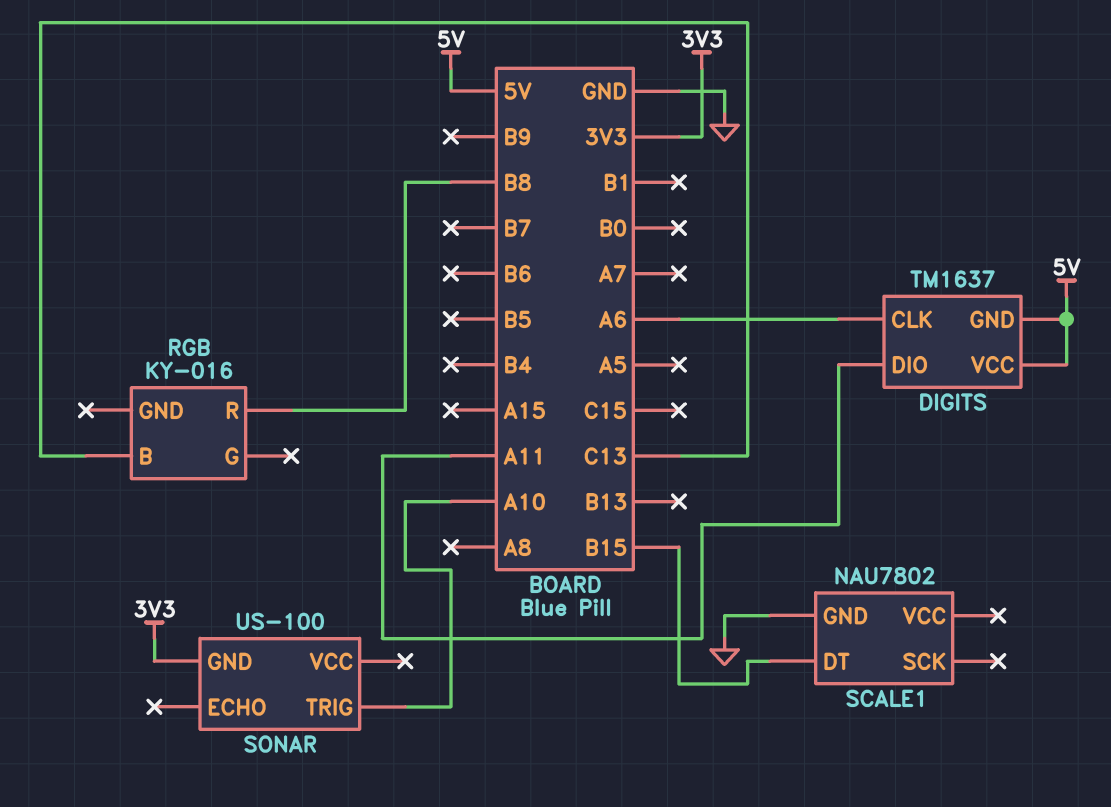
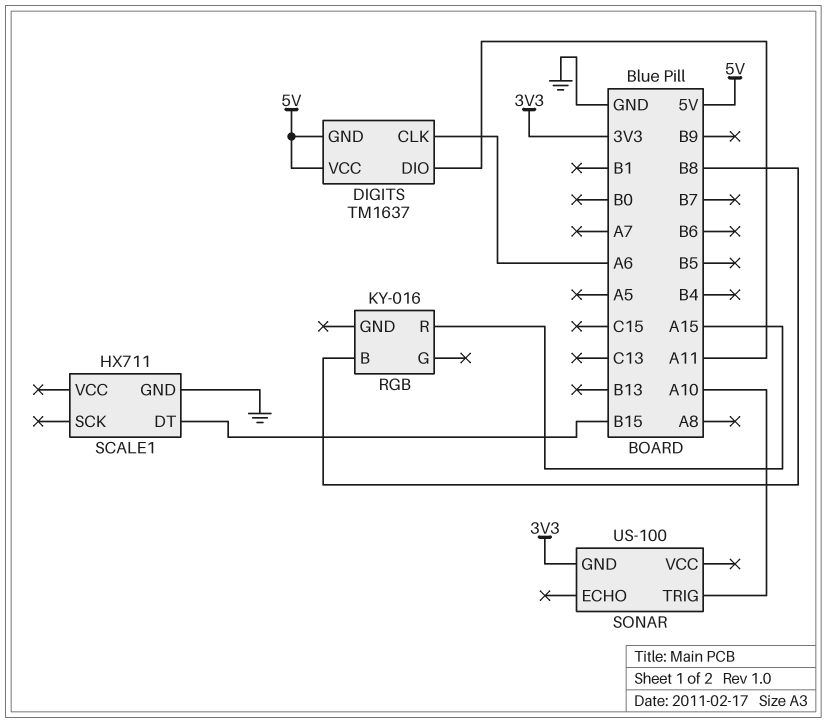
RGB pin B: C13 -> B8
RGB pin R: B8 -> A15
SCALE1: NAU7802 -> HX711

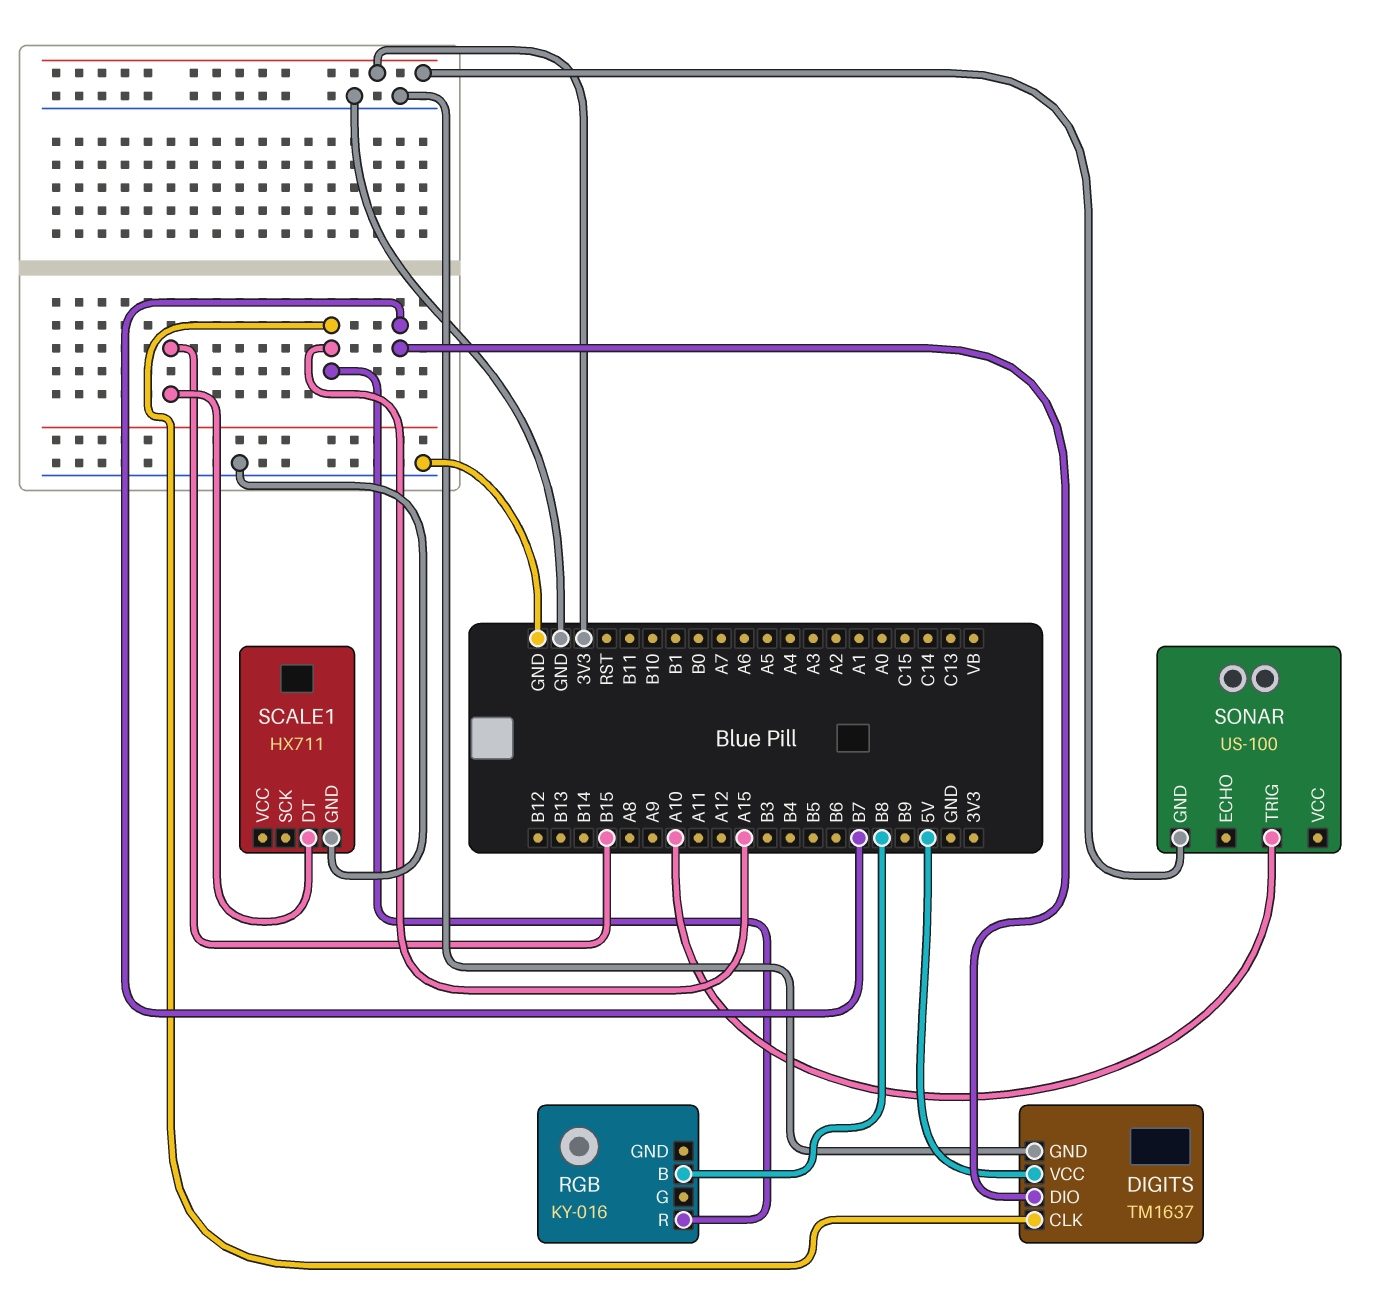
DIGITS pin CLK: A6 -> A15
DIGITS pin DIO: A11 -> B7
DIGITS pin GND: 5V -> GND

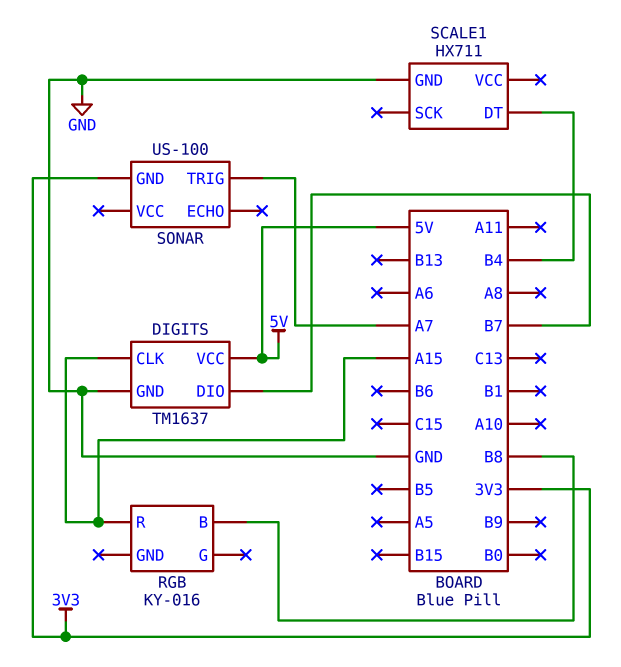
SCALE1 pin DT: B15 -> B4
SONAR pin TRIG: A10 -> A7

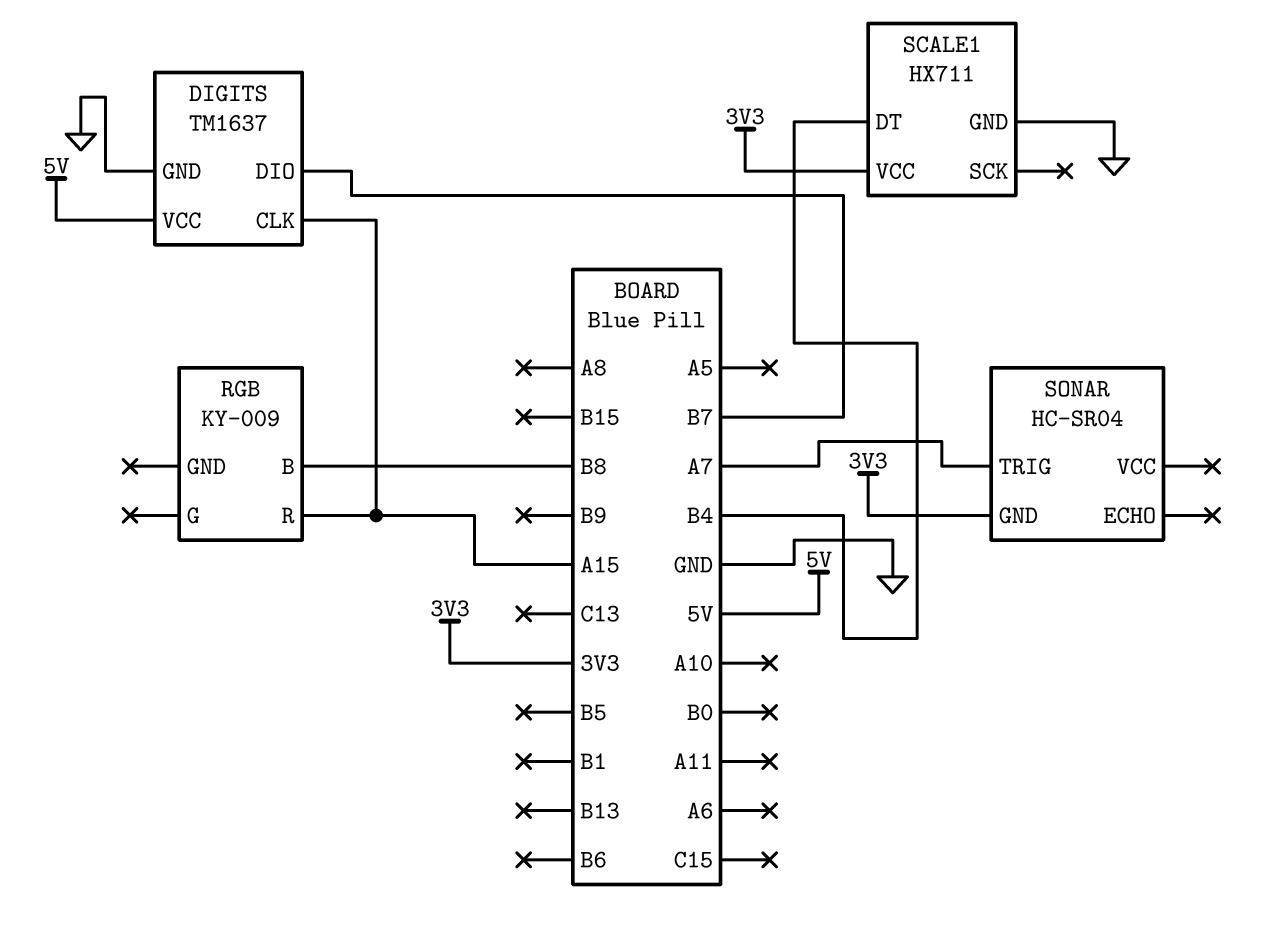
RGB: KY-016 -> KY-009
SCALE1 pin VCC: none -> 3V3
SONAR: US-100 -> HC-SR04

